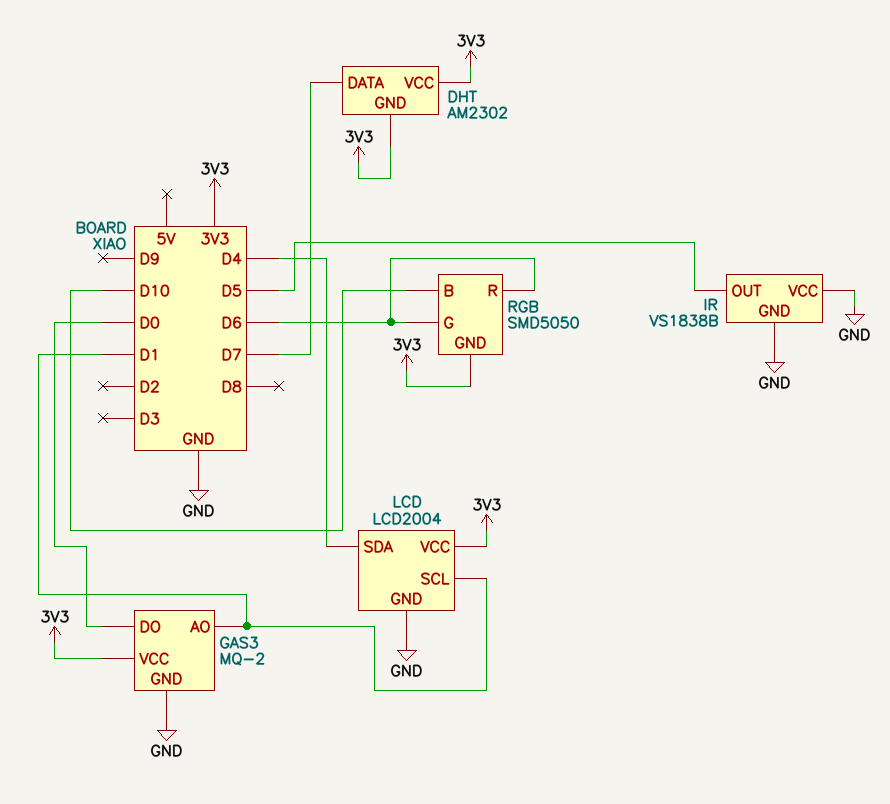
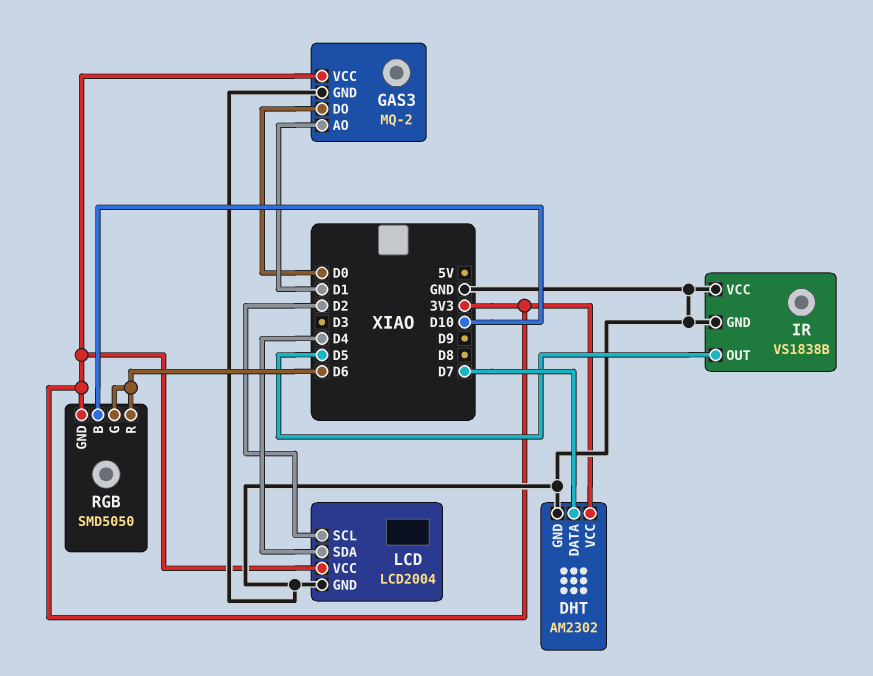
DHT pin GND: 3V3 -> GND
LCD pin SCL: D1 -> D2

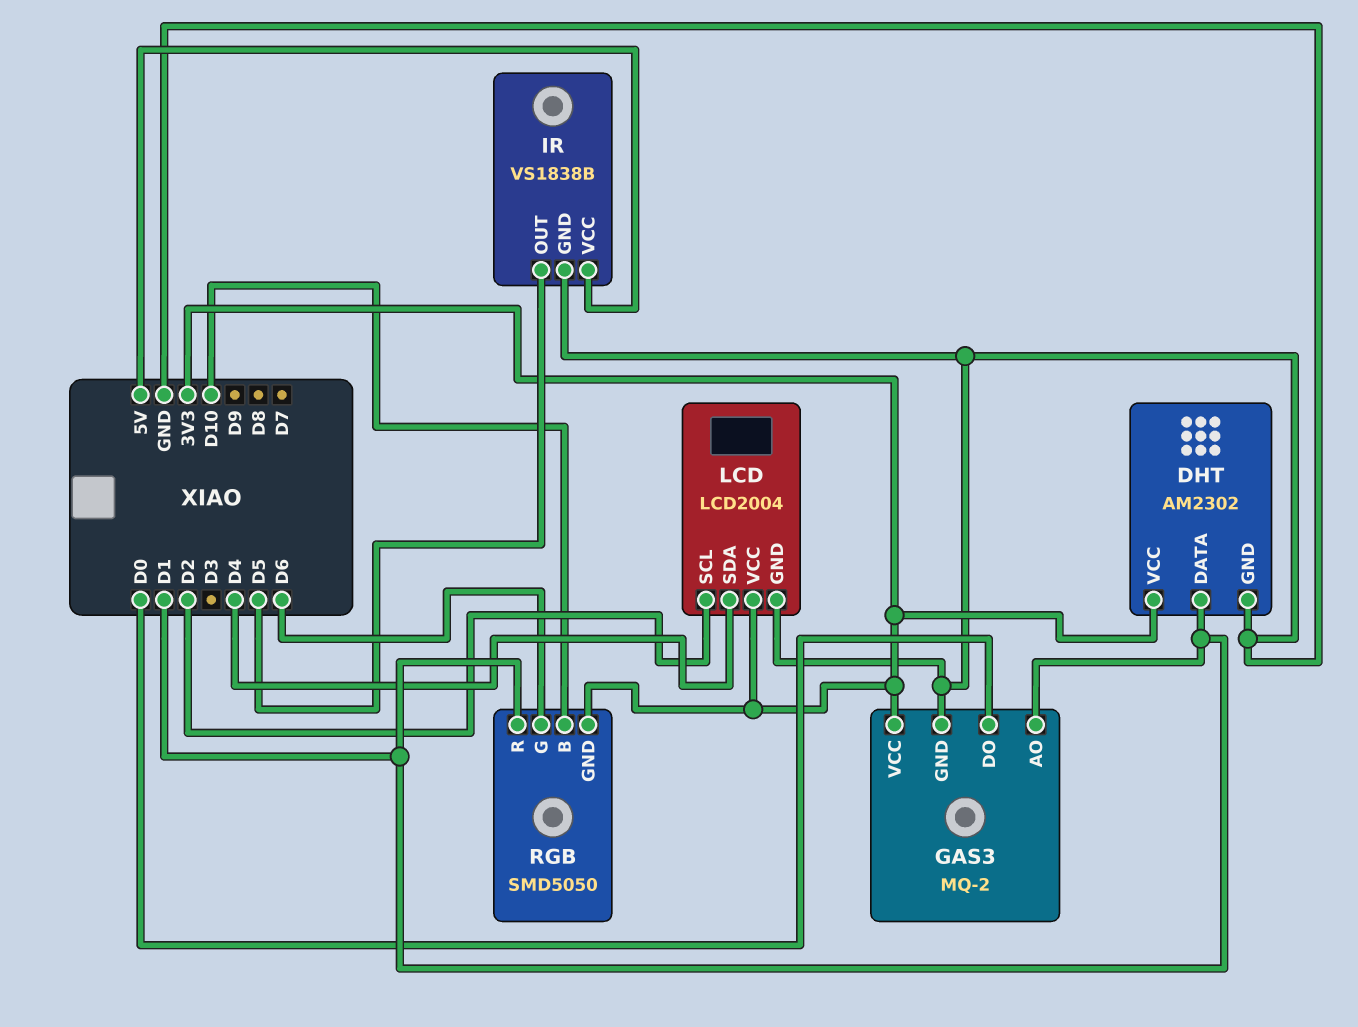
DHT pin DATA: D7 -> D1
IR pin VCC: GND -> 5V
RGB pin R: D6 -> D1

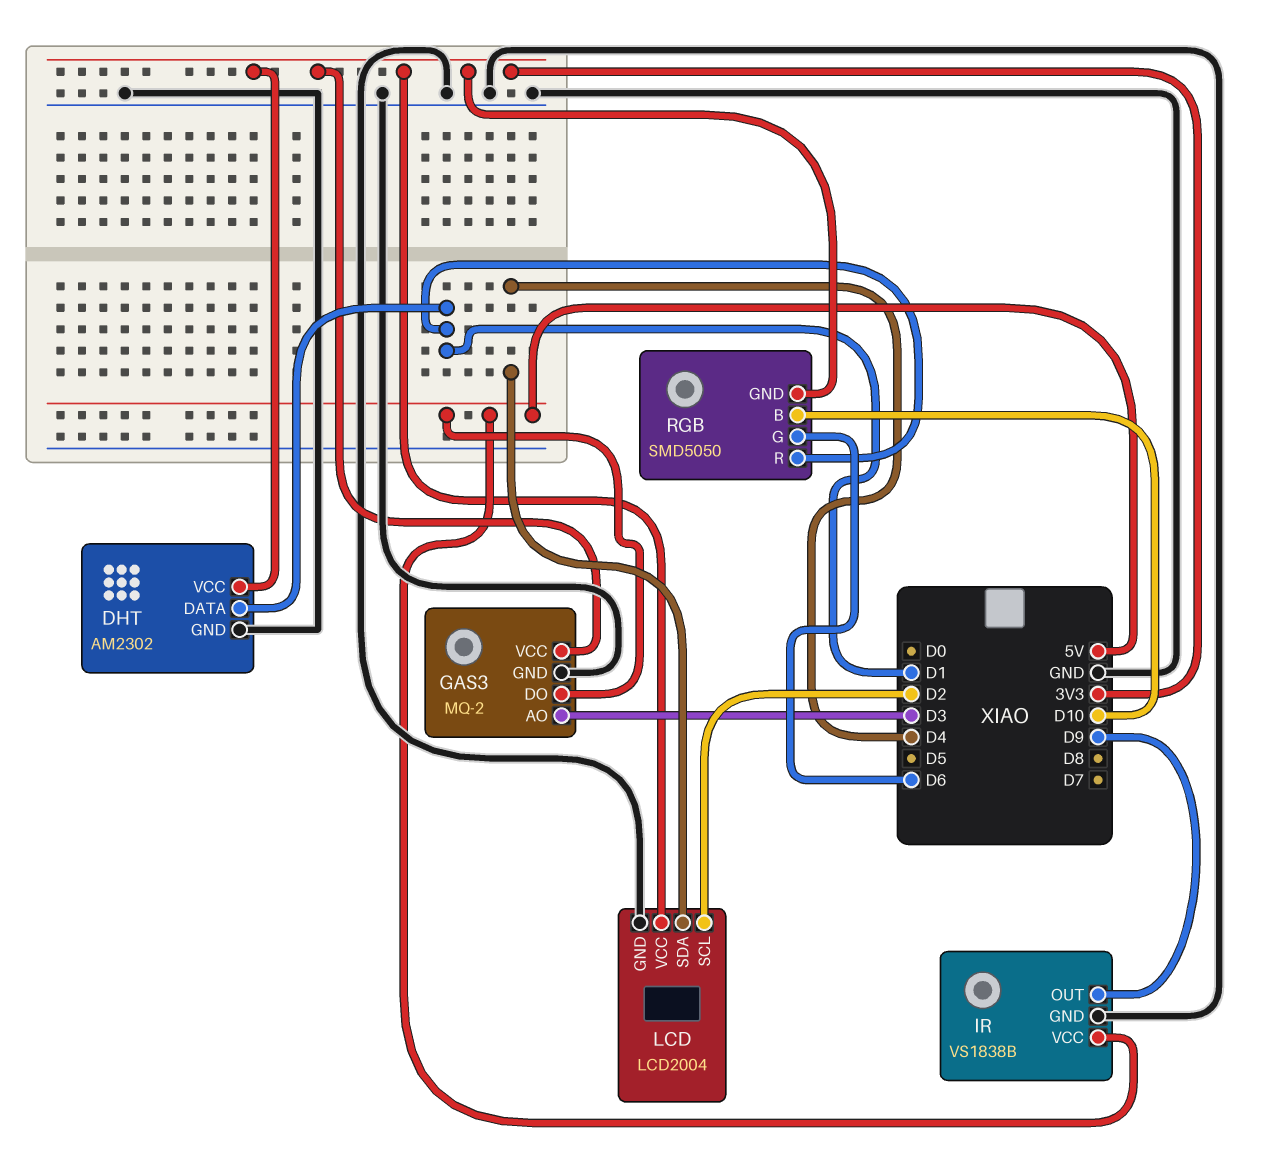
GAS3 pin AO: D1 -> D3
GAS3 pin DO: D0 -> 5V
IR pin OUT: D5 -> D9

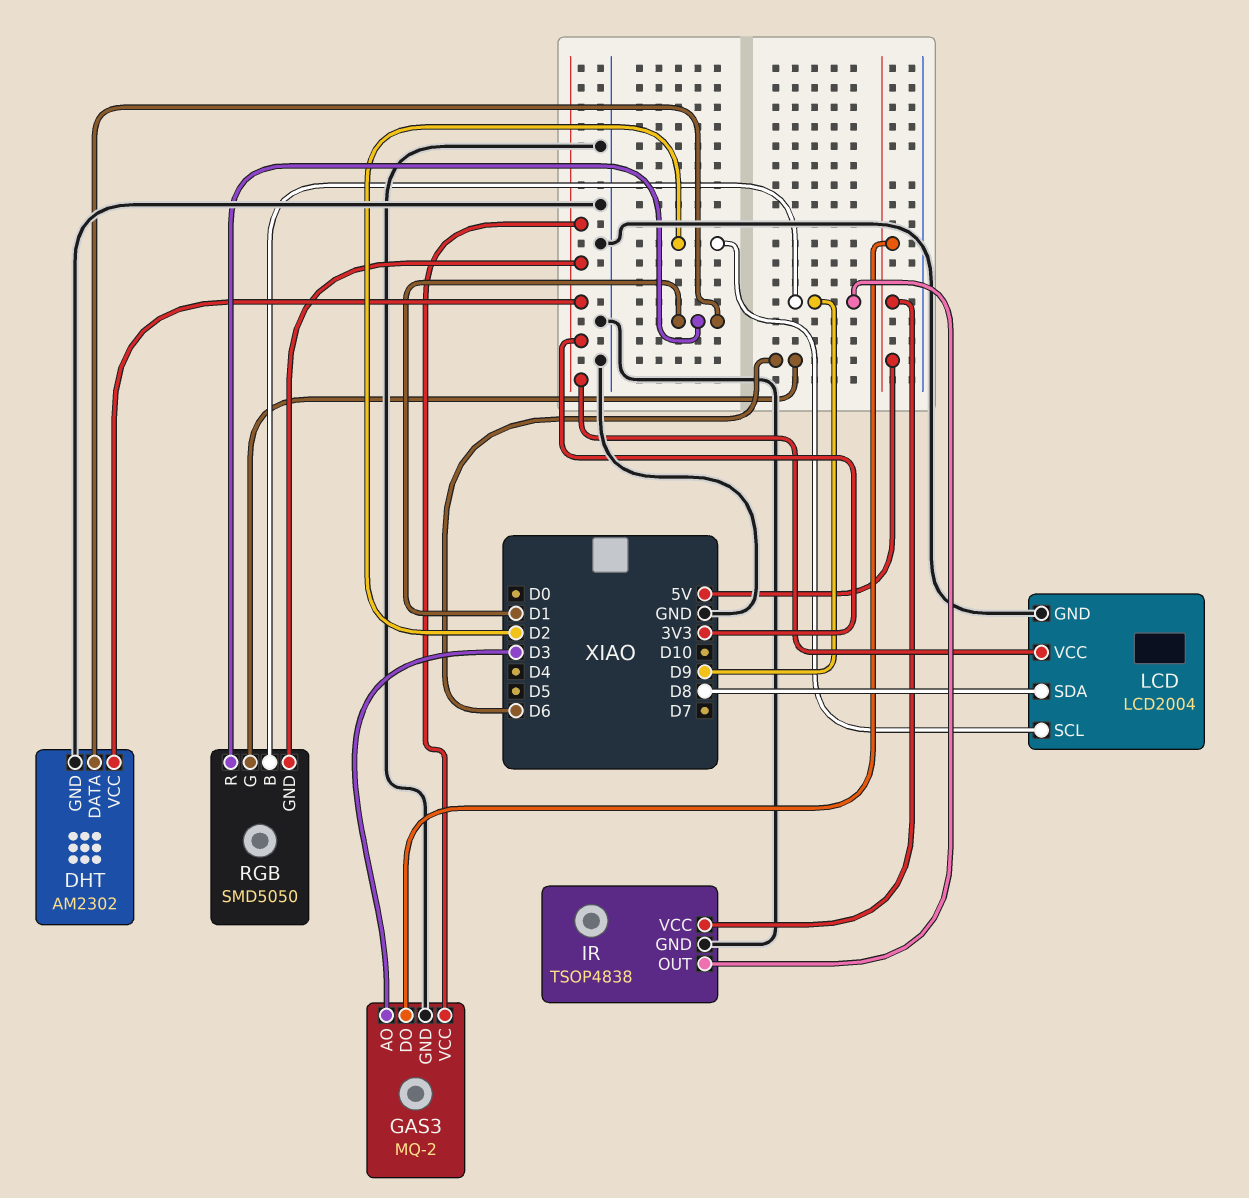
IR: VS1838B -> TSOP4838
LCD pin SDA: D4 -> D8
RGB pin B: D10 -> D9

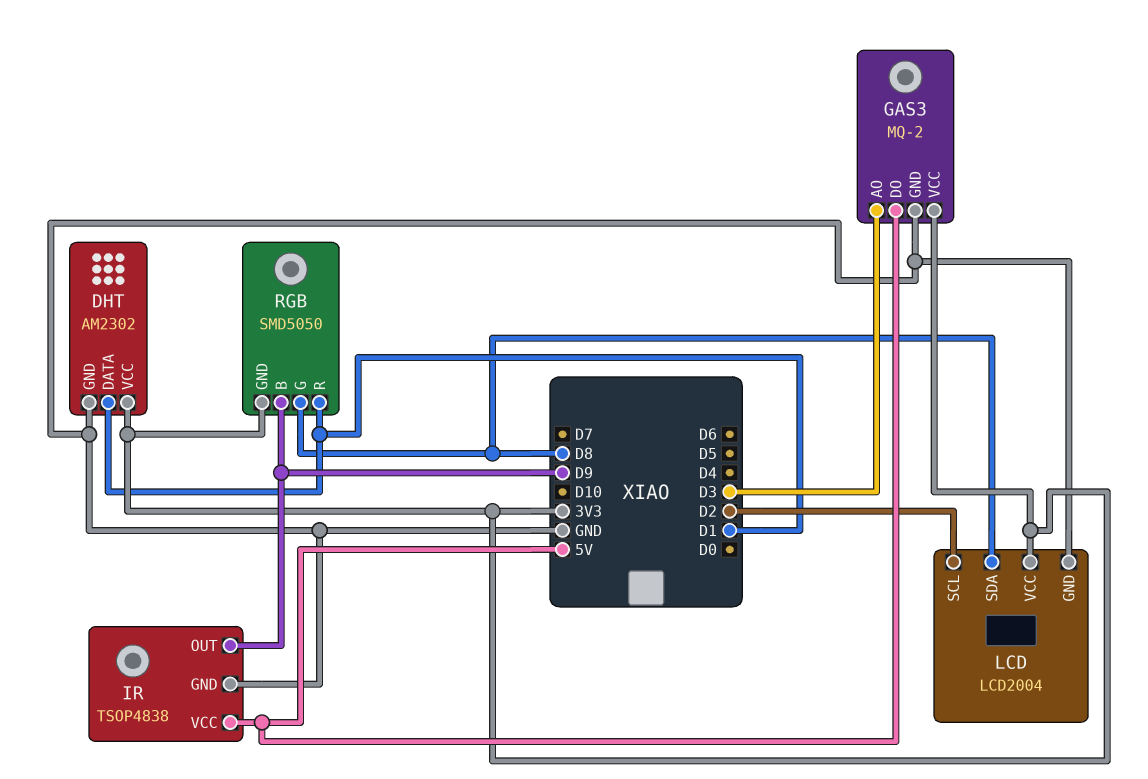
RGB pin G: D6 -> D8

